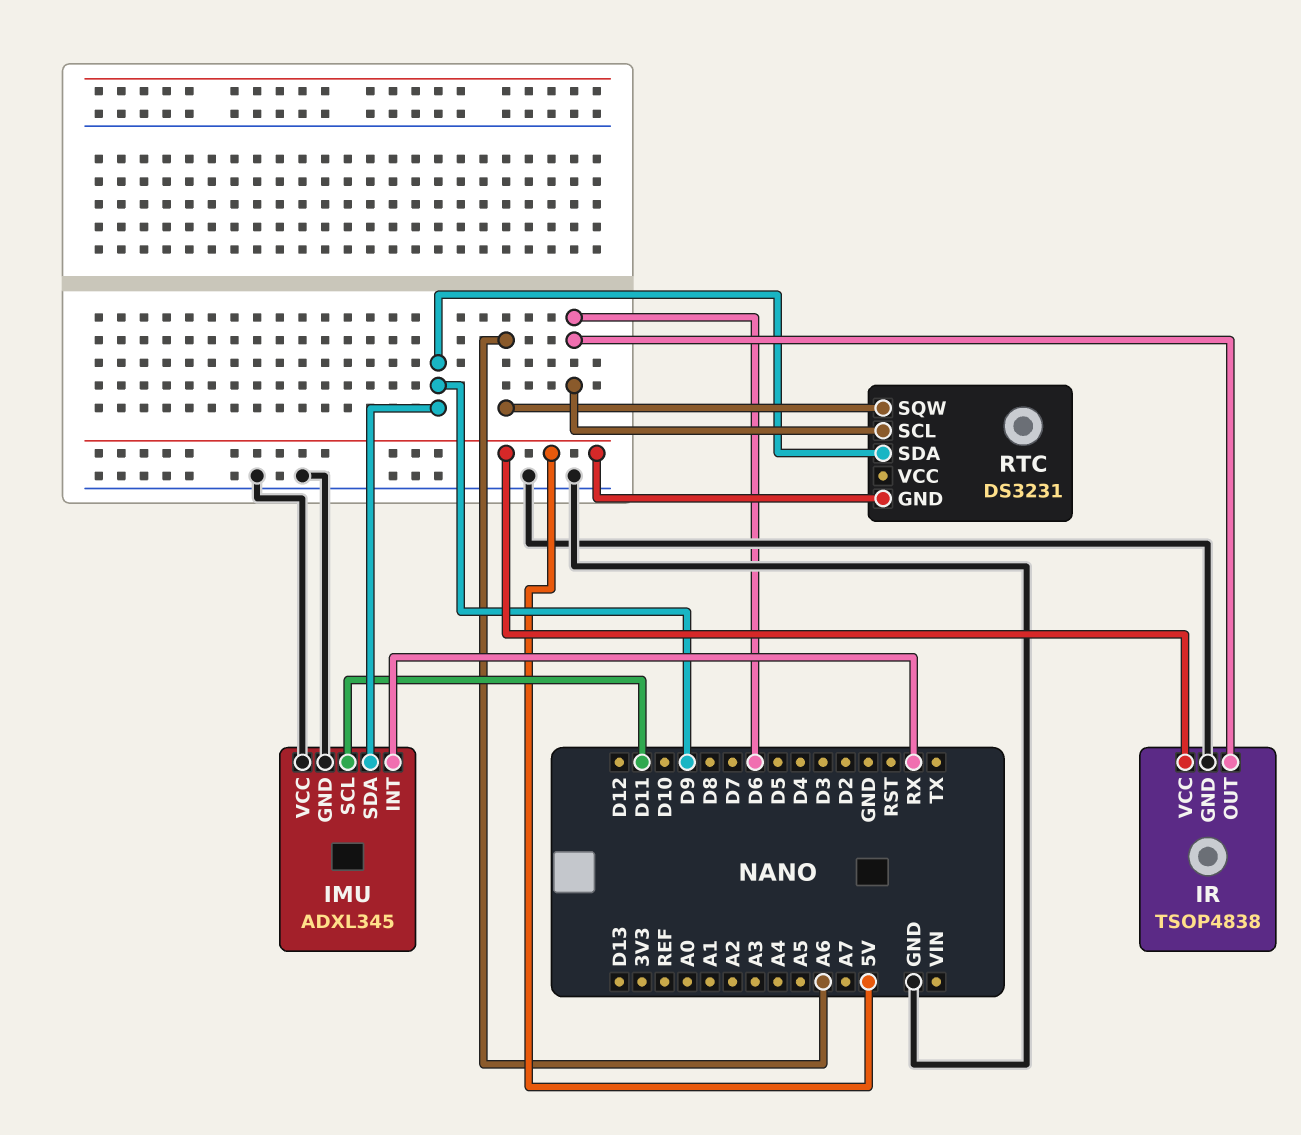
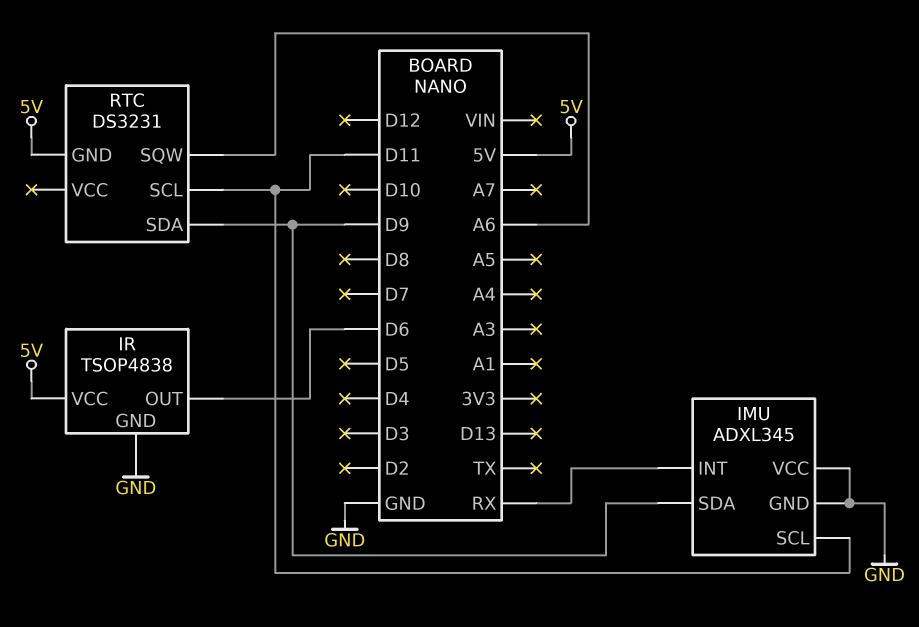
RTC pin SCL: D6 -> D11

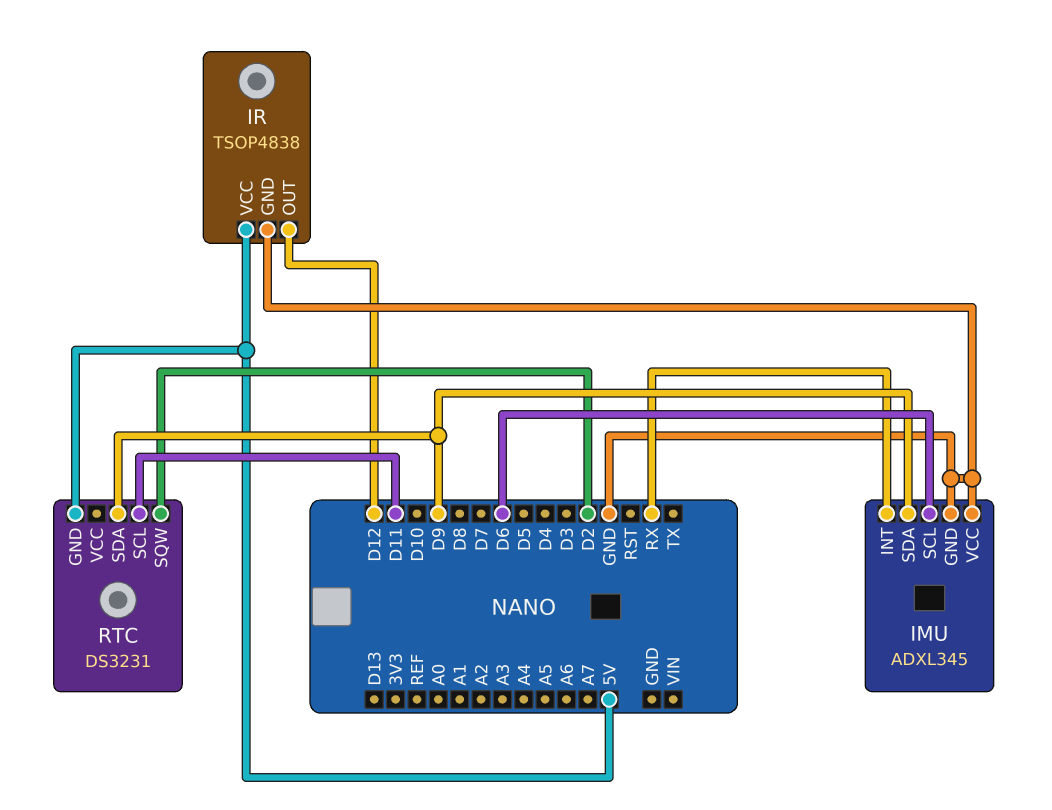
IMU pin SCL: D11 -> D6
IR pin OUT: D6 -> D12
RTC pin SQW: A6 -> D2

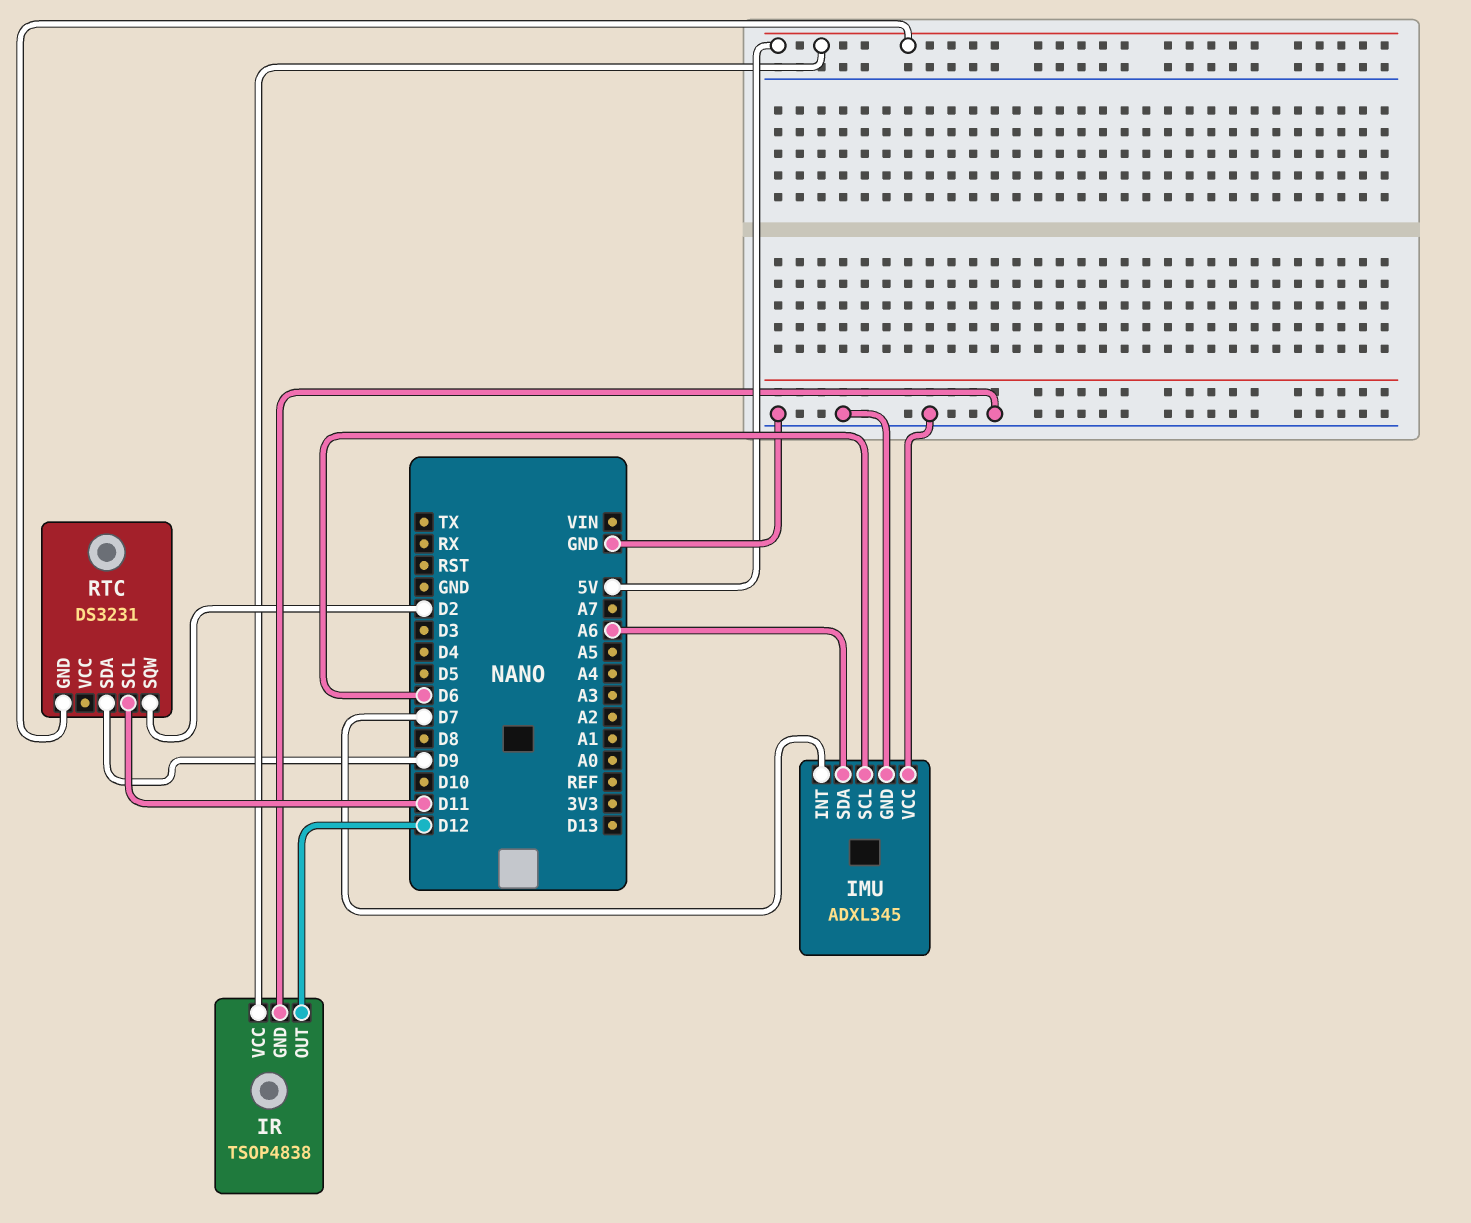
IMU pin INT: RX -> D7
IMU pin SDA: D9 -> A6

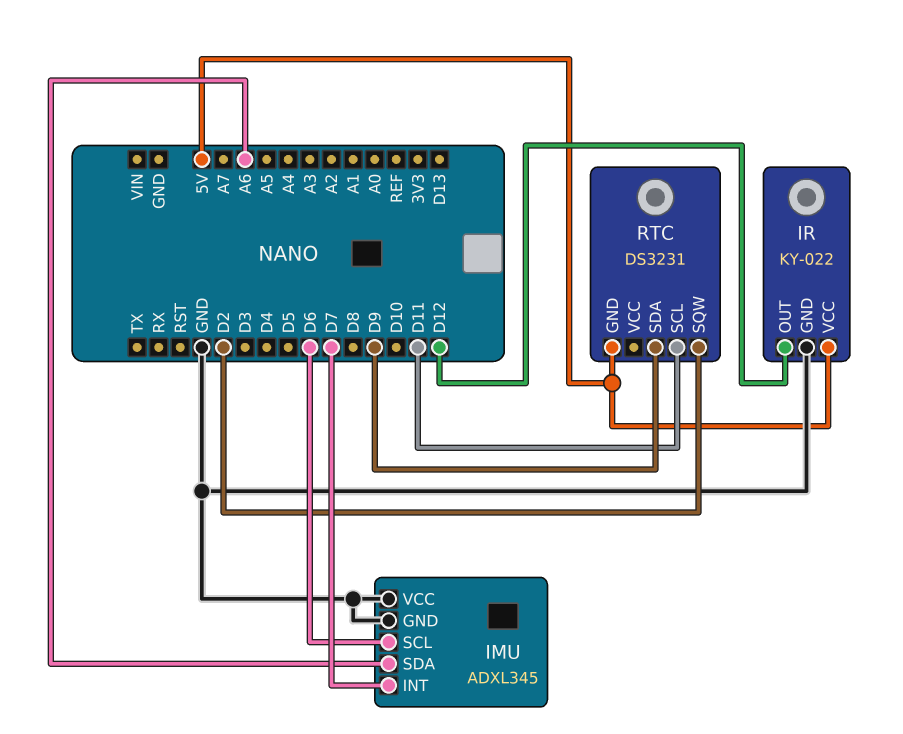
IR: TSOP4838 -> KY-022

